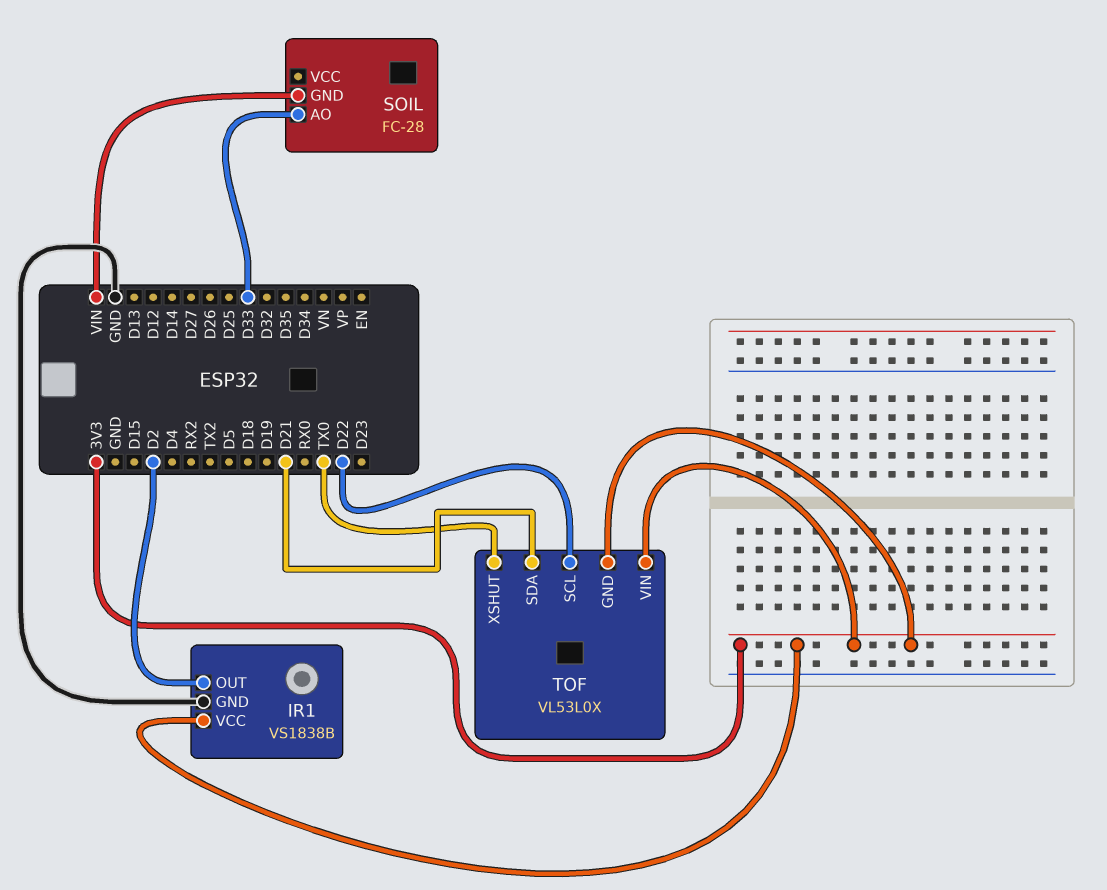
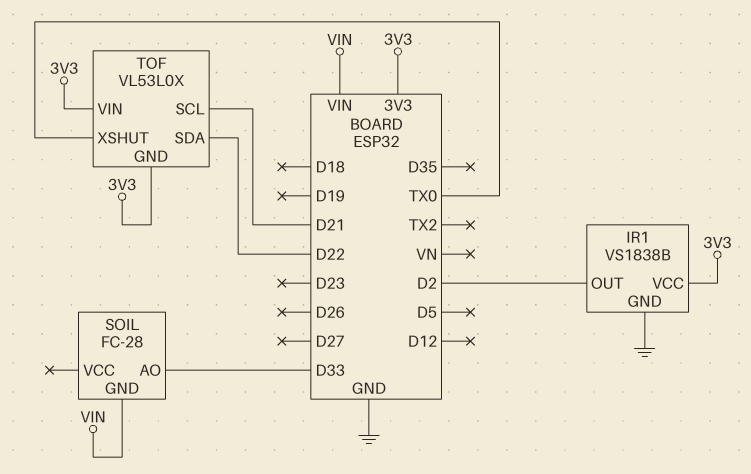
TOF pin SCL: D22 -> D21
TOF pin SDA: D21 -> D22

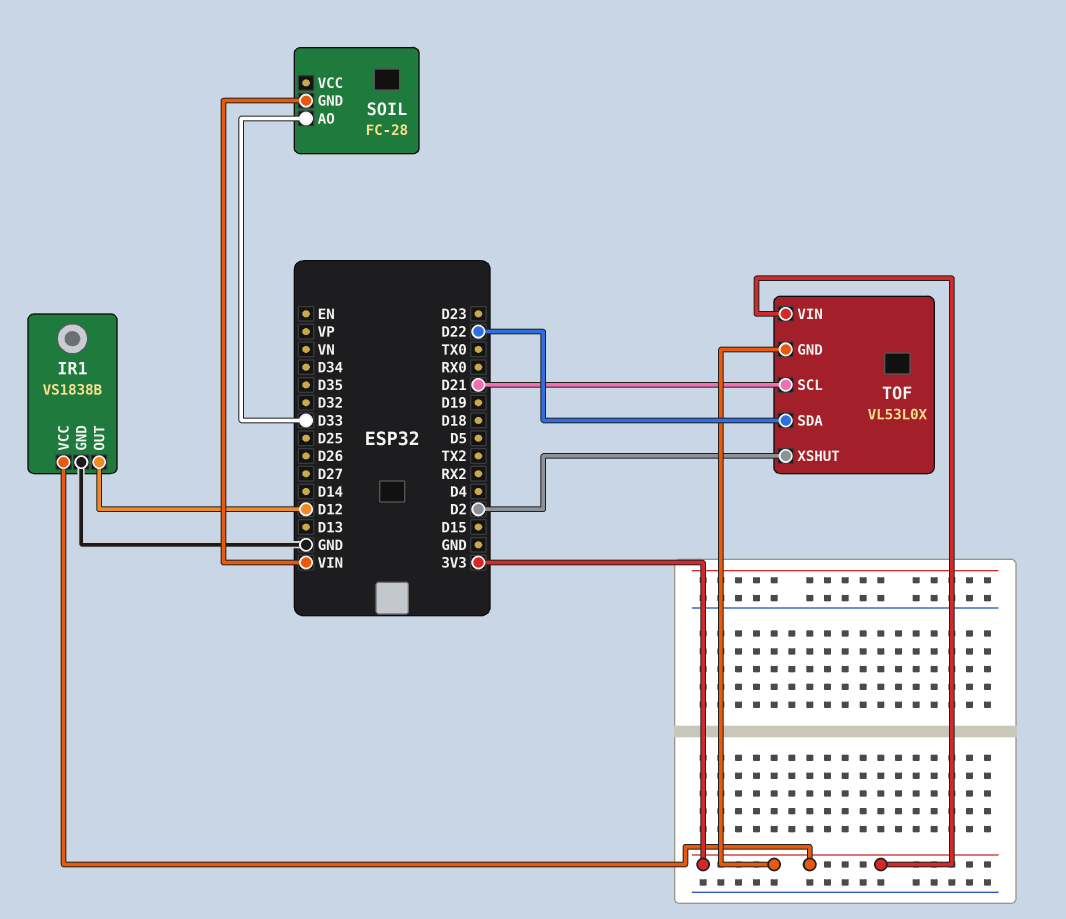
IR1 pin OUT: D2 -> D12
TOF pin XSHUT: TX0 -> D2

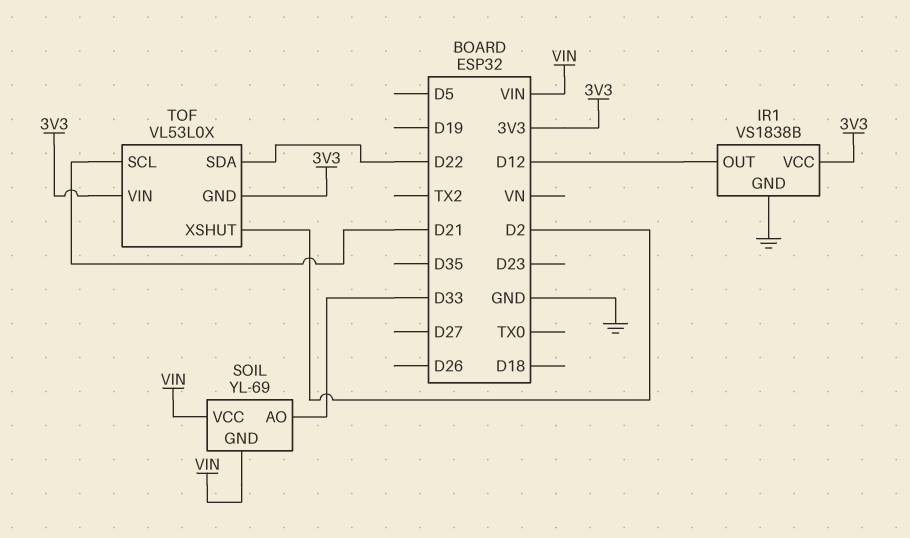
SOIL: FC-28 -> YL-69
SOIL pin VCC: none -> VIN

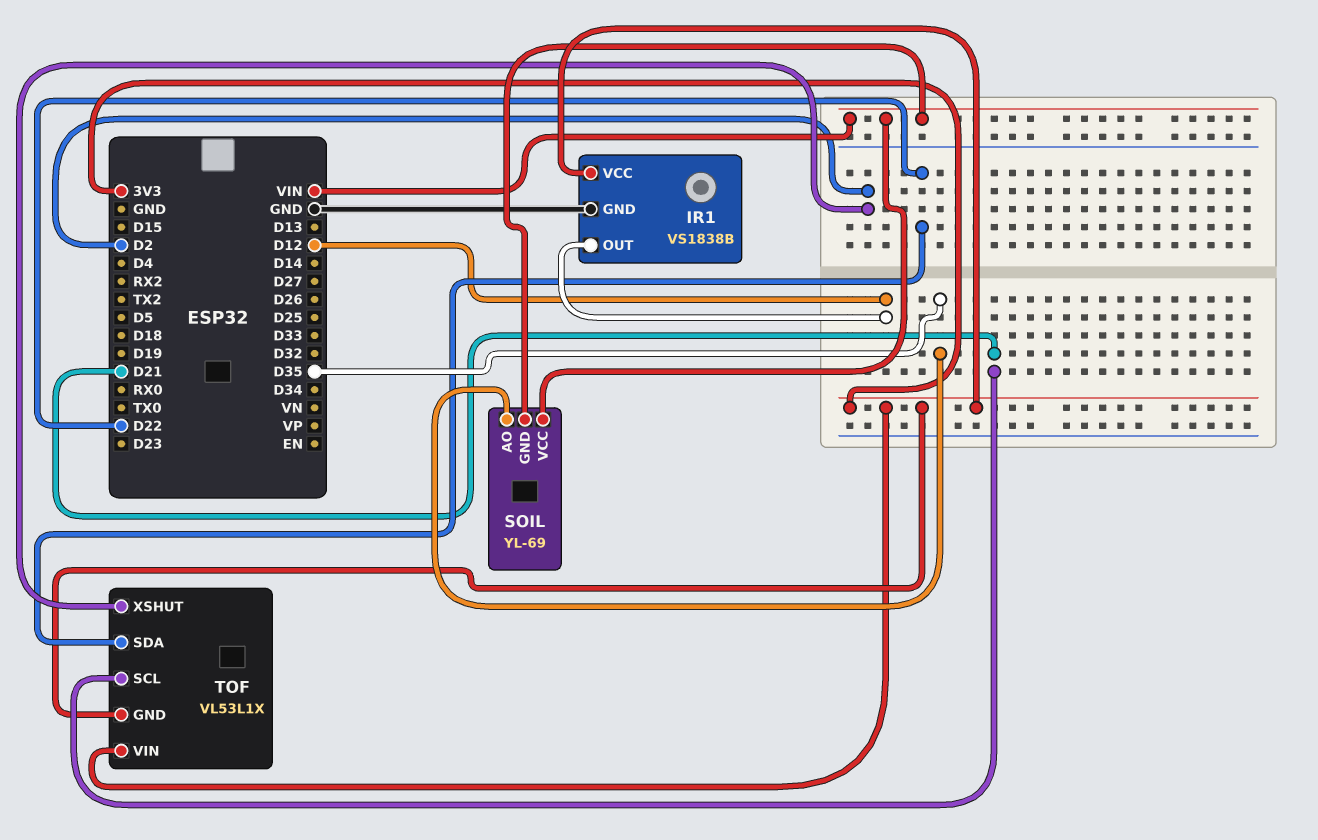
SOIL pin AO: D33 -> D35
TOF: VL53L0X -> VL53L1X

